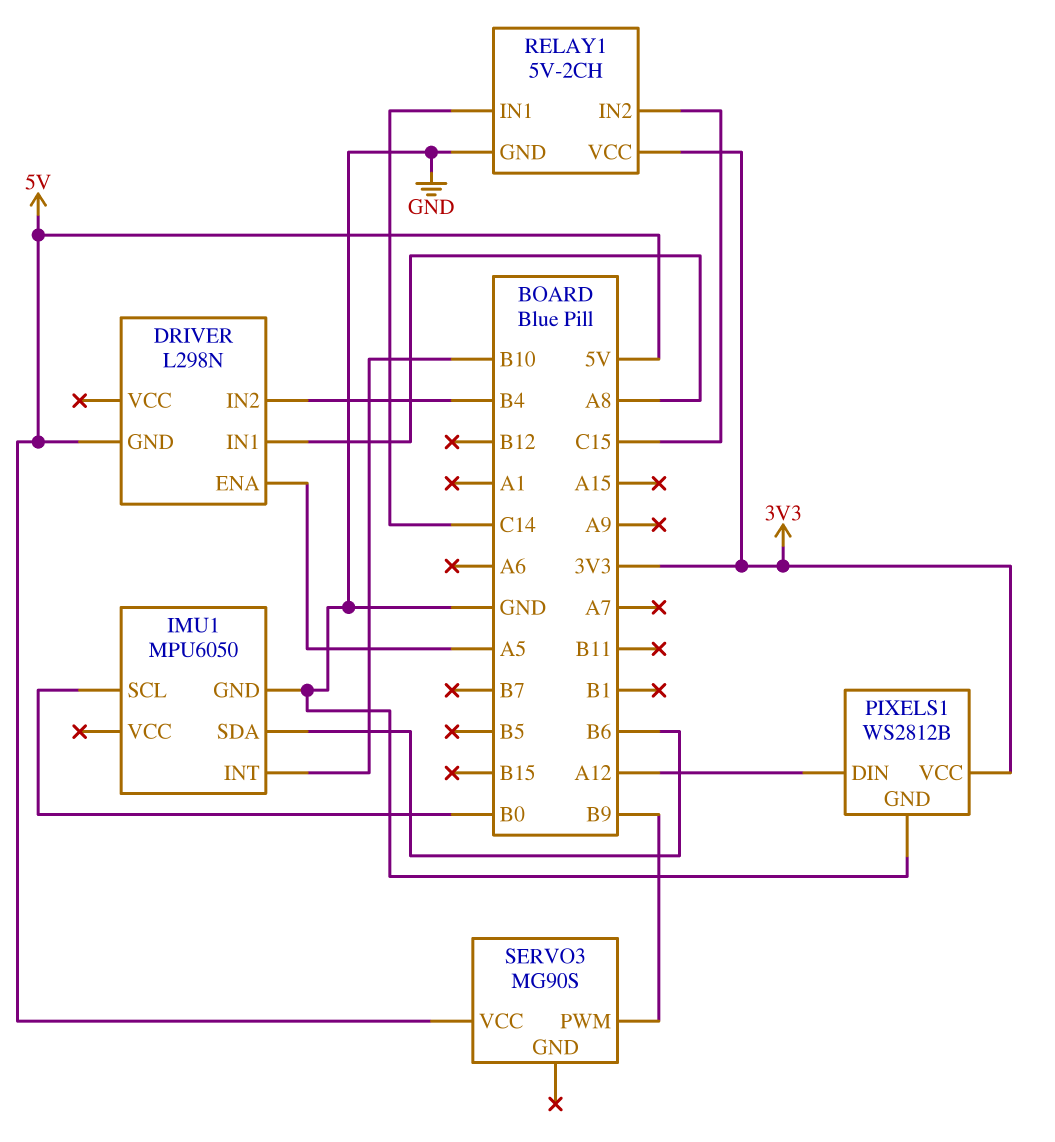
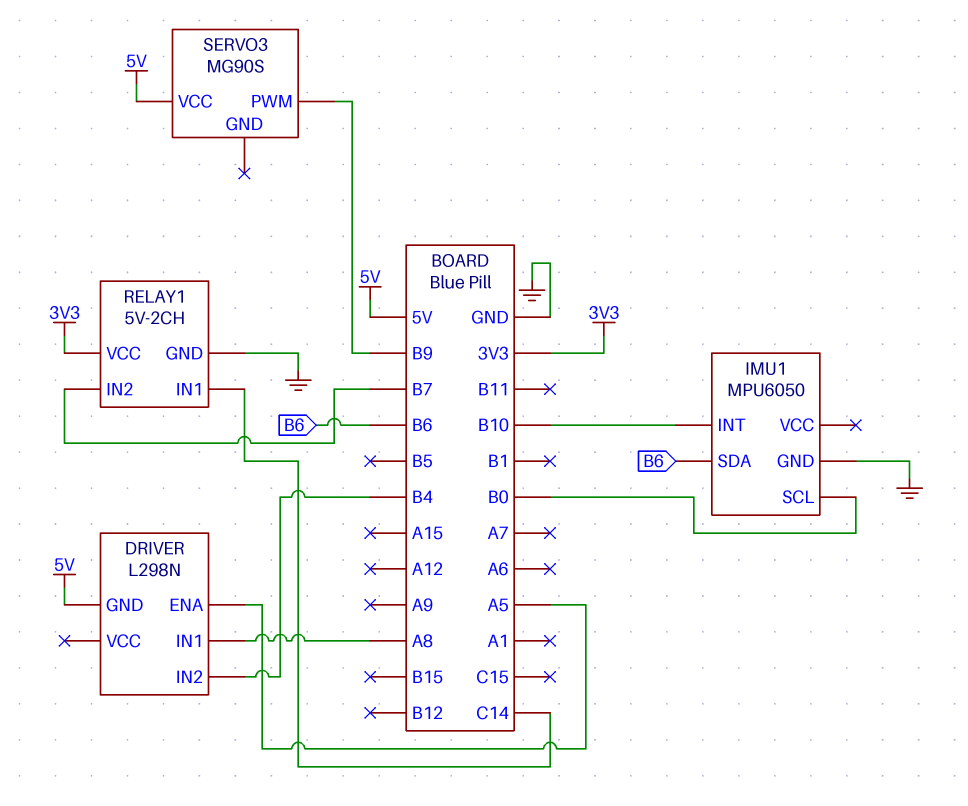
PIXELS1: WS2812B -> none
PIXELS1 pin DIN: A12 -> none
PIXELS1 pin GND: GND -> none
PIXELS1 pin VCC: 3V3 -> none
RELAY1 pin IN2: C15 -> B7

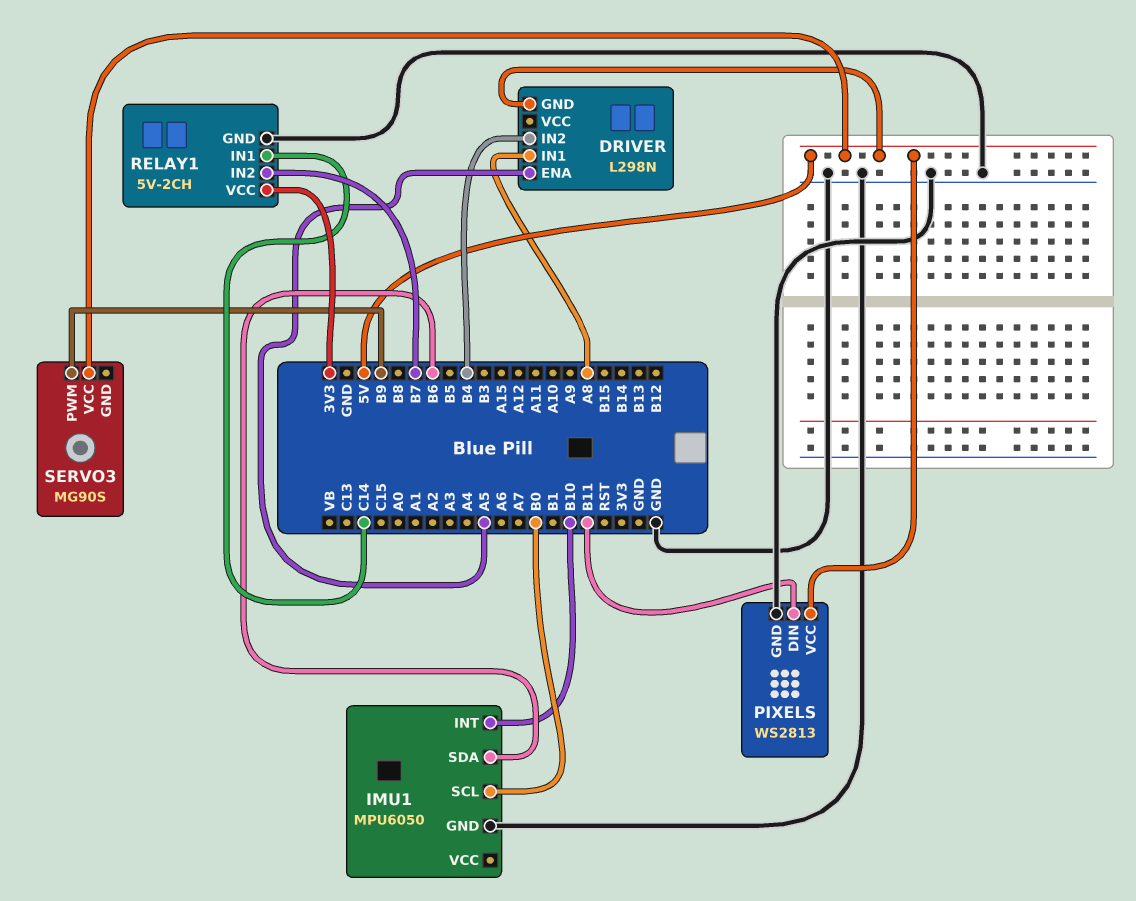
PIXELS: none -> WS2813
PIXELS pin DIN: none -> B11
PIXELS pin GND: none -> GND
PIXELS pin VCC: none -> 5V

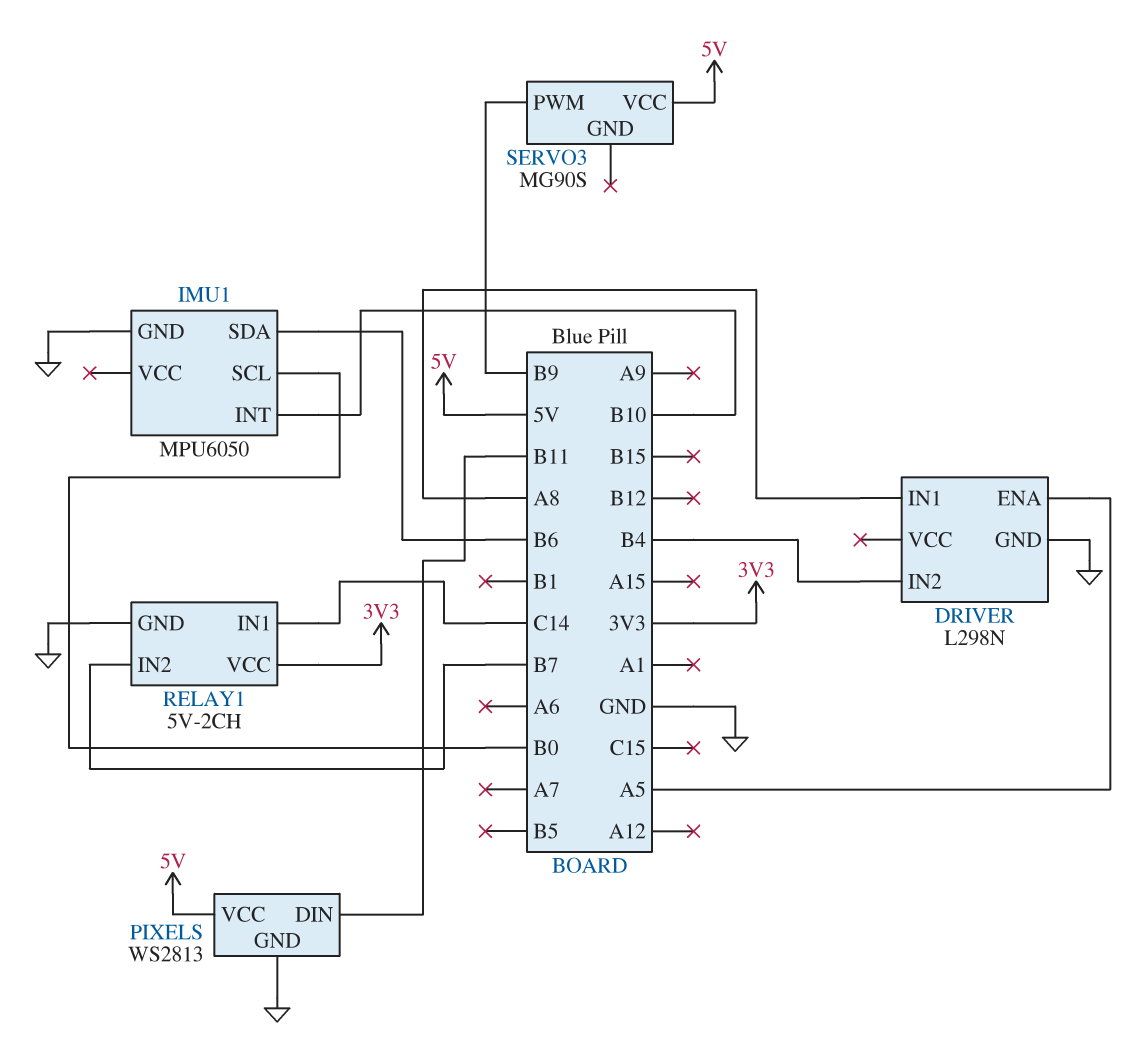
DRIVER pin GND: 5V -> GND

